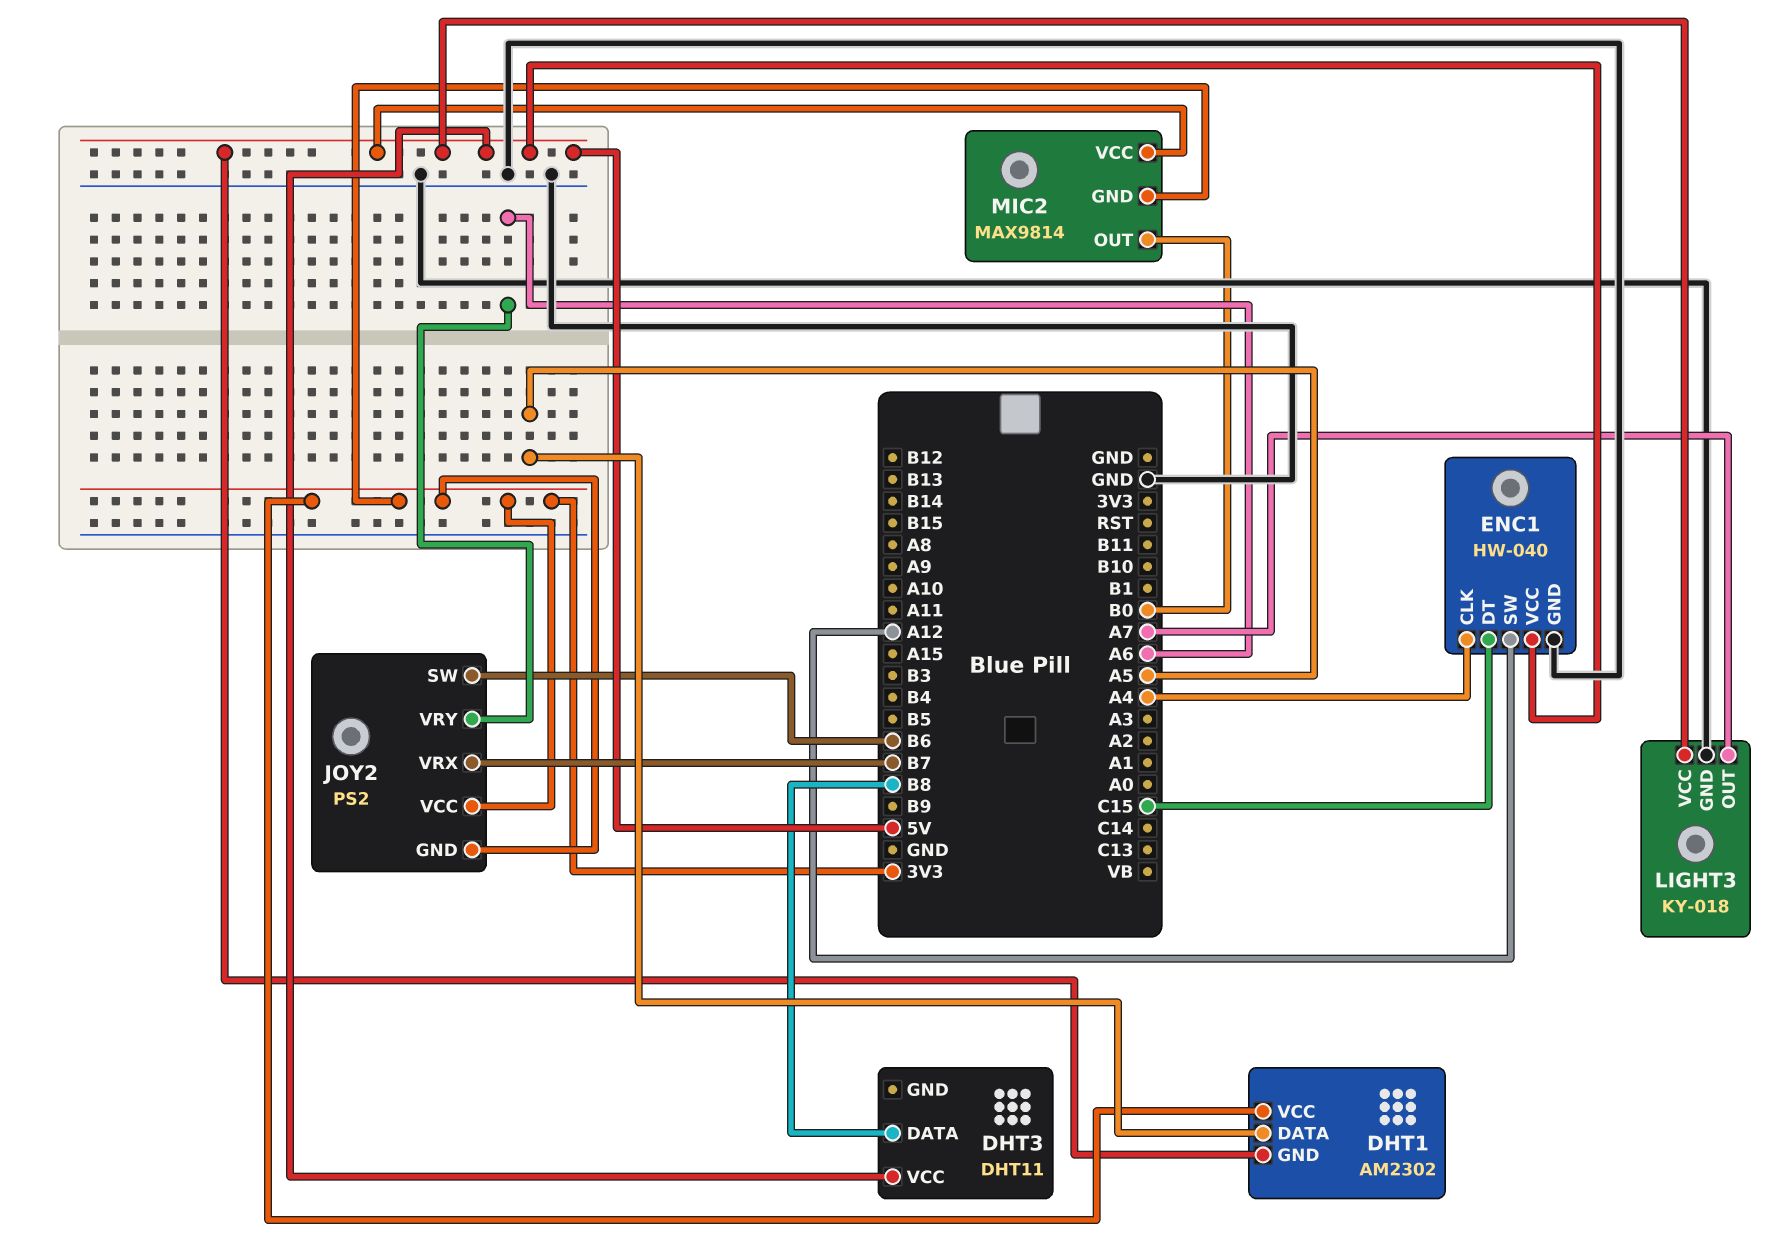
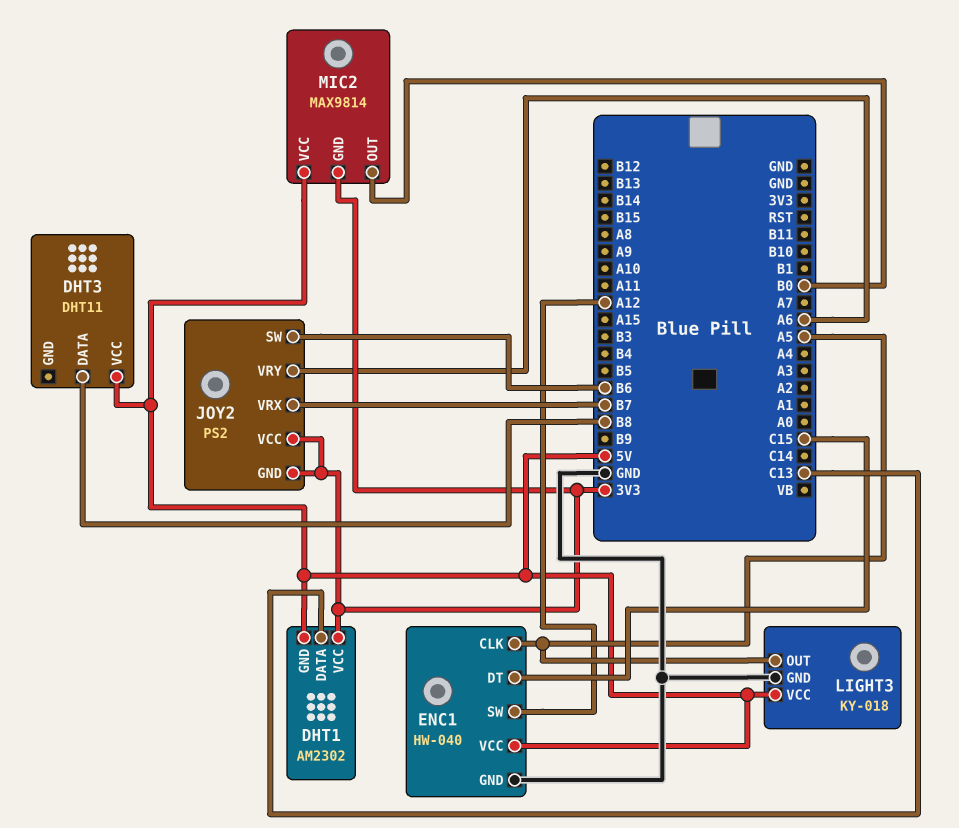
DHT1 pin DATA: A5 -> C13
ENC1 pin CLK: A4 -> A5
LIGHT3 pin OUT: A7 -> A5

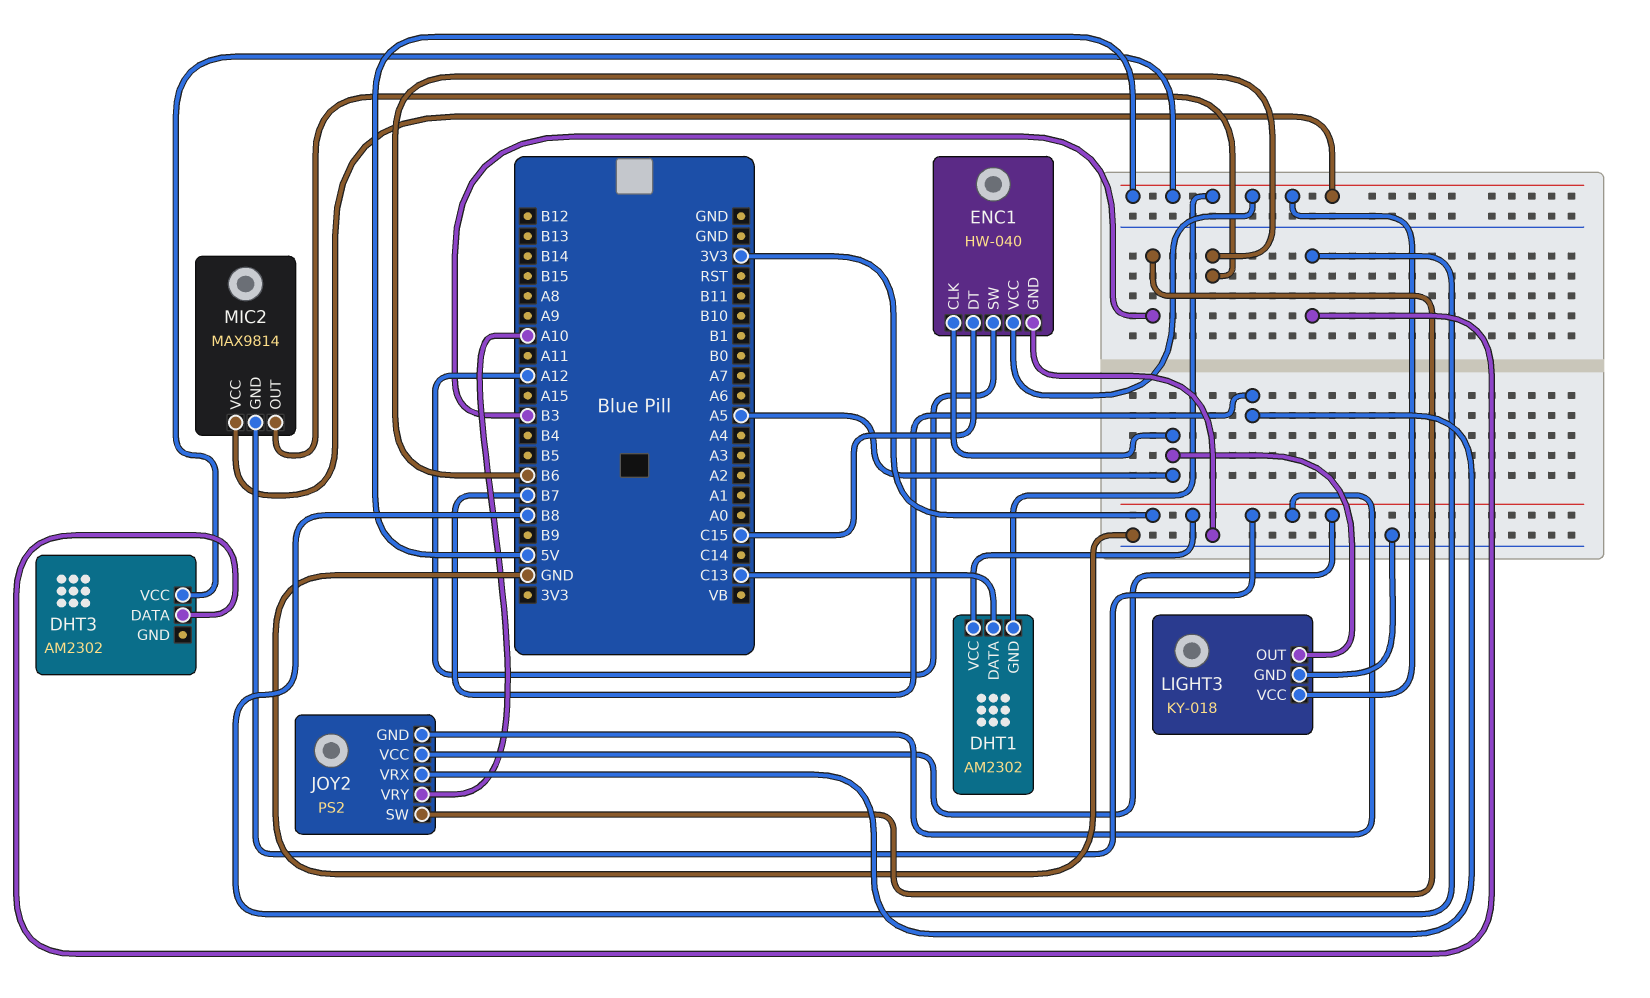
DHT3: DHT11 -> AM2302
JOY2 pin SW: B6 -> B3
JOY2 pin VRY: A6 -> A10
MIC2 pin OUT: B0 -> B6

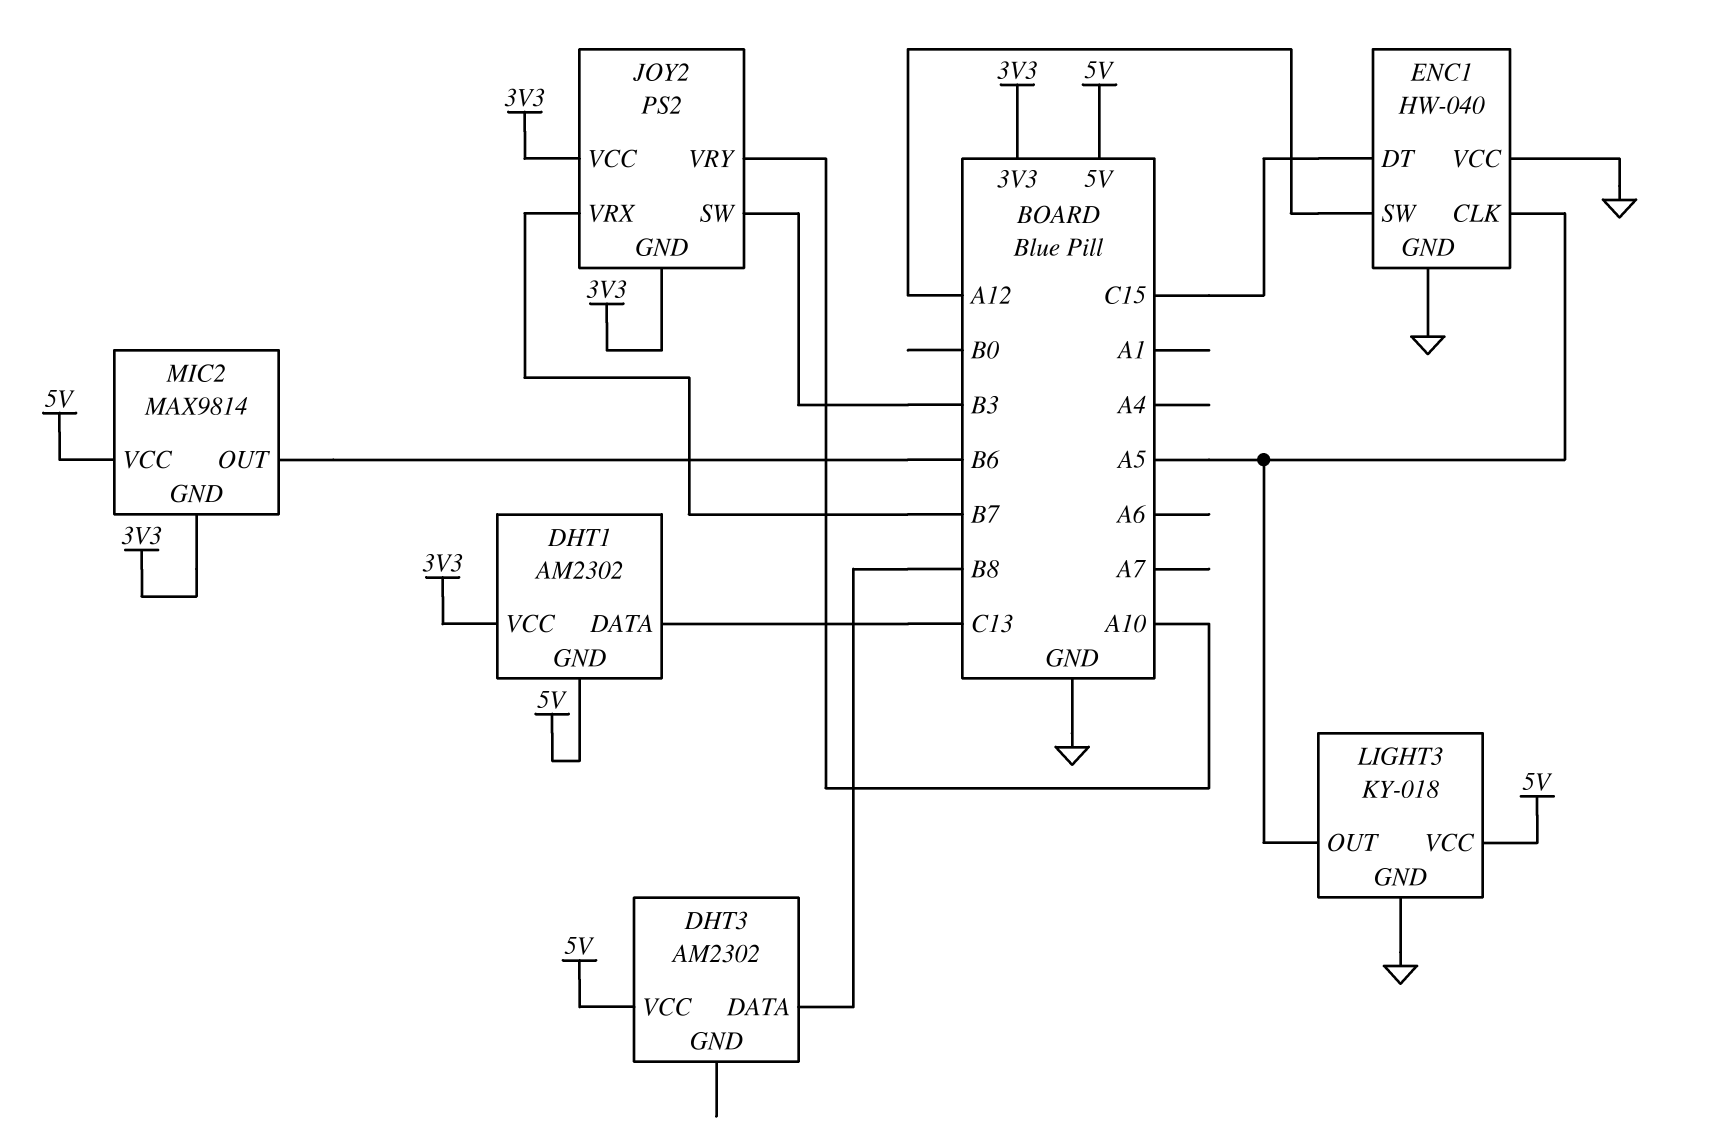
ENC1 pin VCC: 5V -> GND

